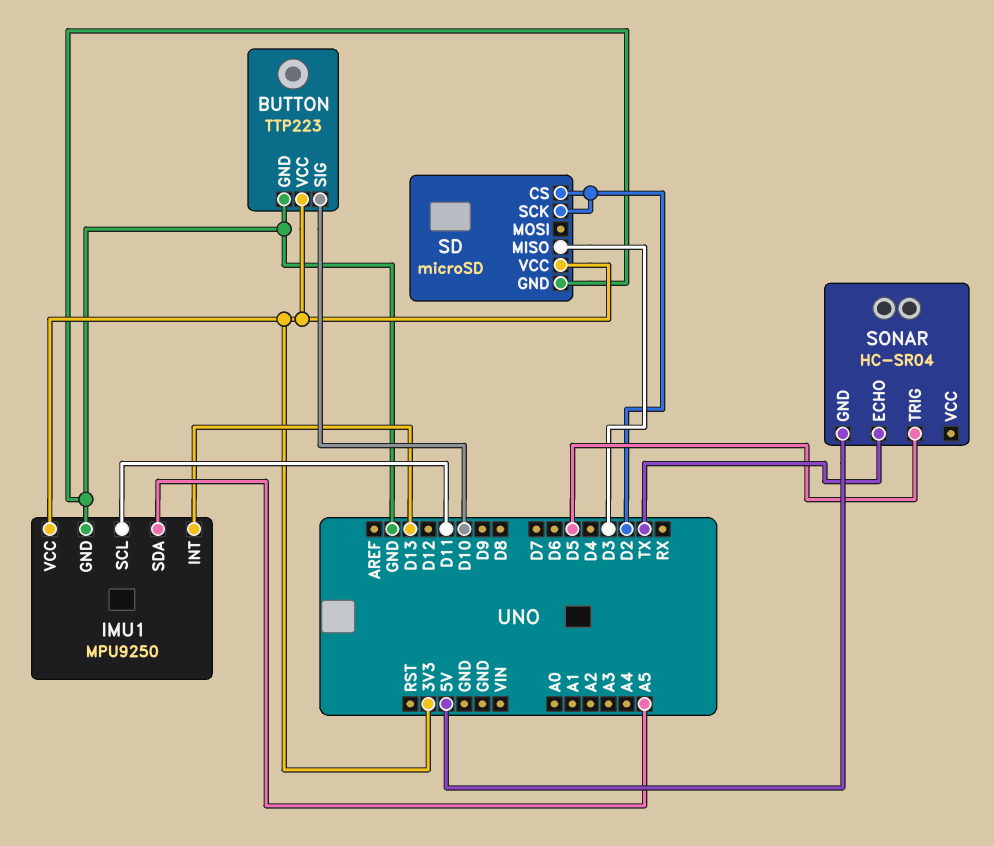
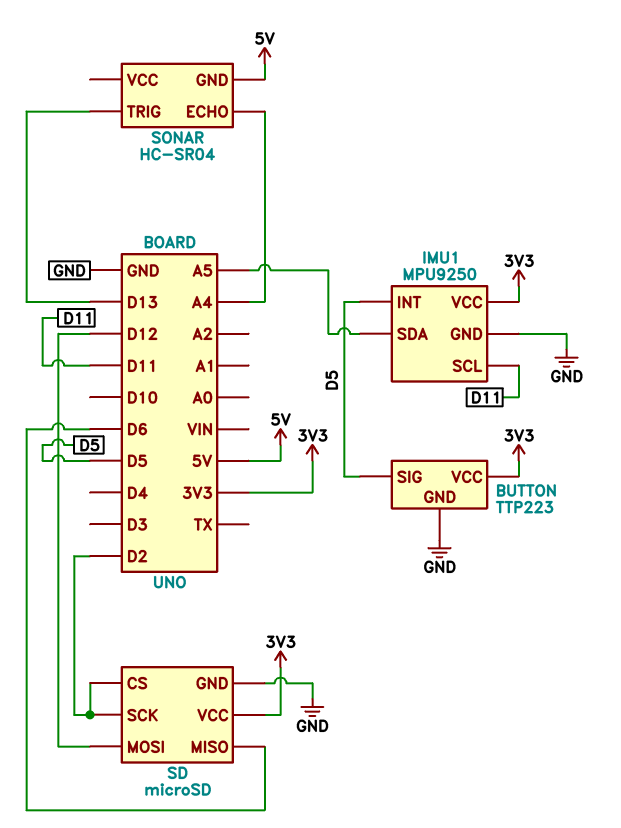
BUTTON pin SIG: D10 -> D5
IMU1 pin INT: D13 -> D5
SD pin MISO: D3 -> D6
SD pin MOSI: none -> D12
SONAR pin ECHO: TX -> A4
SONAR pin TRIG: D5 -> D13

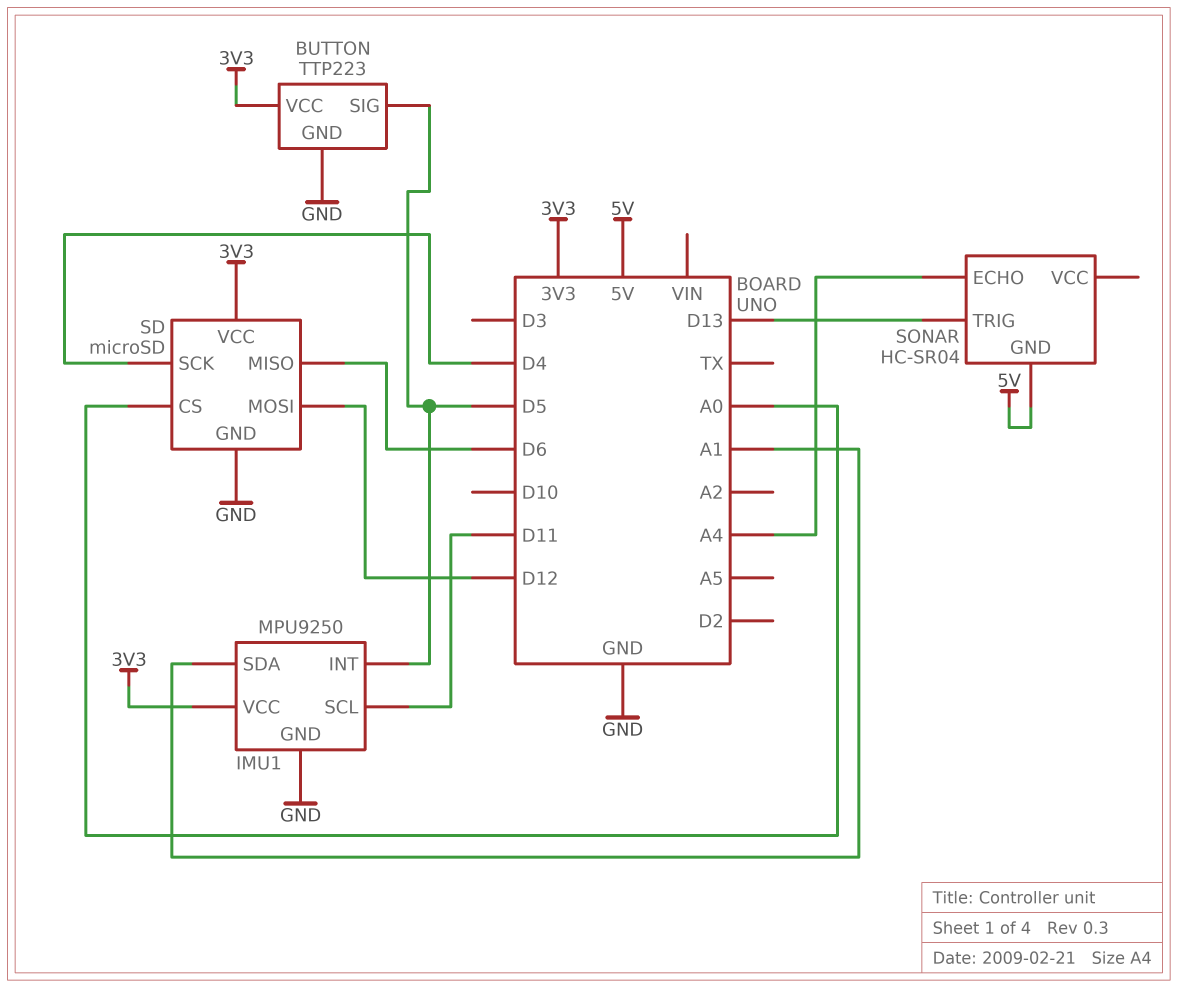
IMU1 pin SDA: A5 -> A1
SD pin CS: D2 -> A0
SD pin SCK: D2 -> D4

